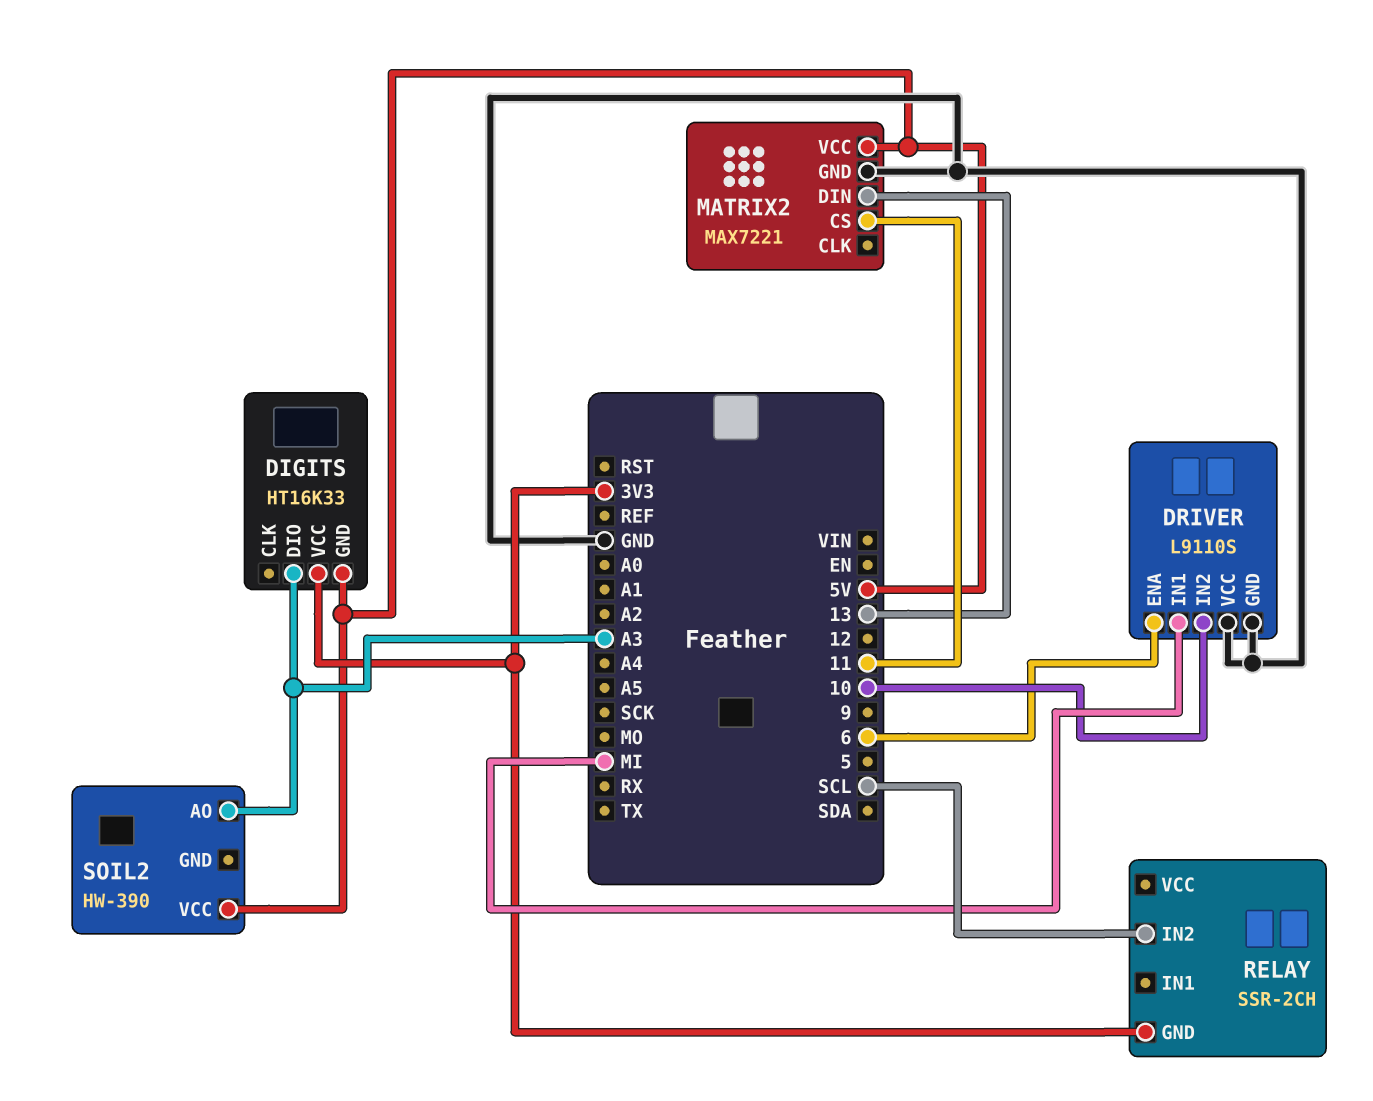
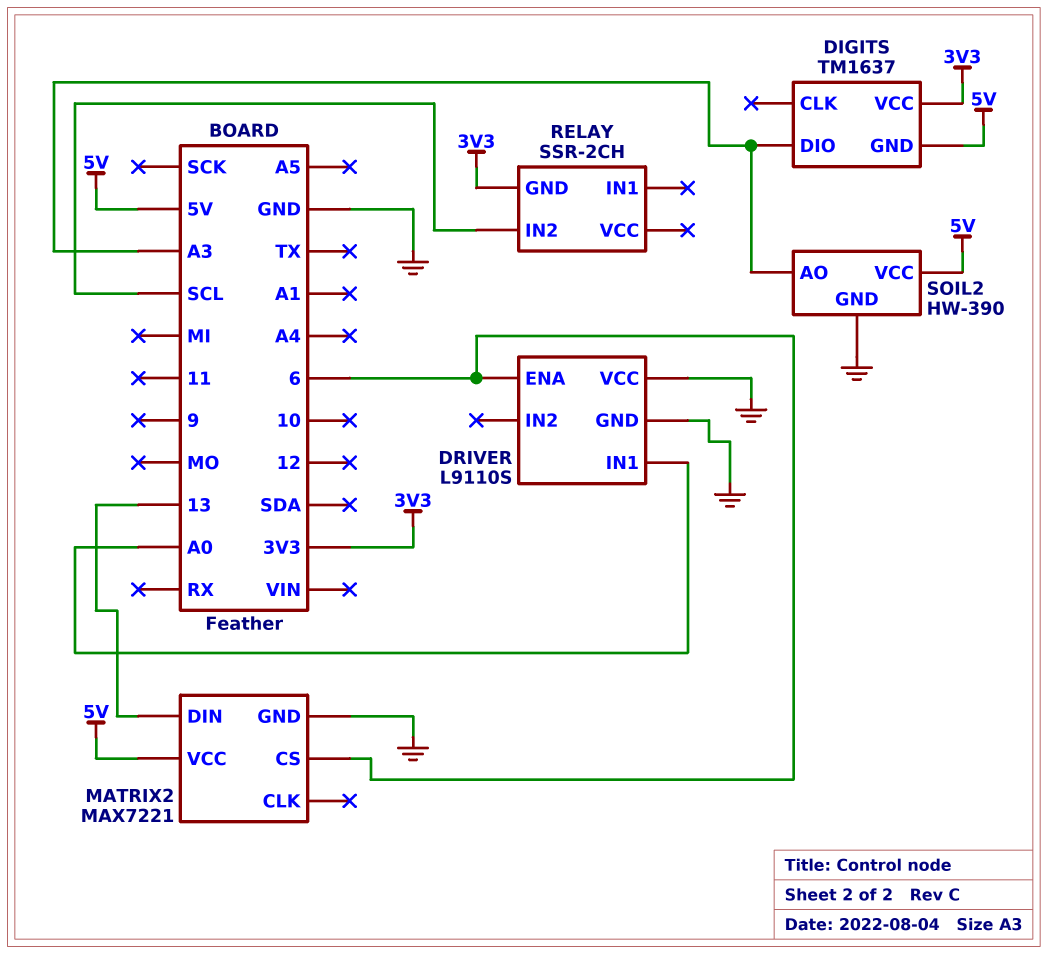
DIGITS: HT16K33 -> TM1637
DRIVER pin IN1: MI -> A0
DRIVER pin IN2: 10 -> none
MATRIX2 pin CS: 11 -> 6
SOIL2 pin GND: none -> GND

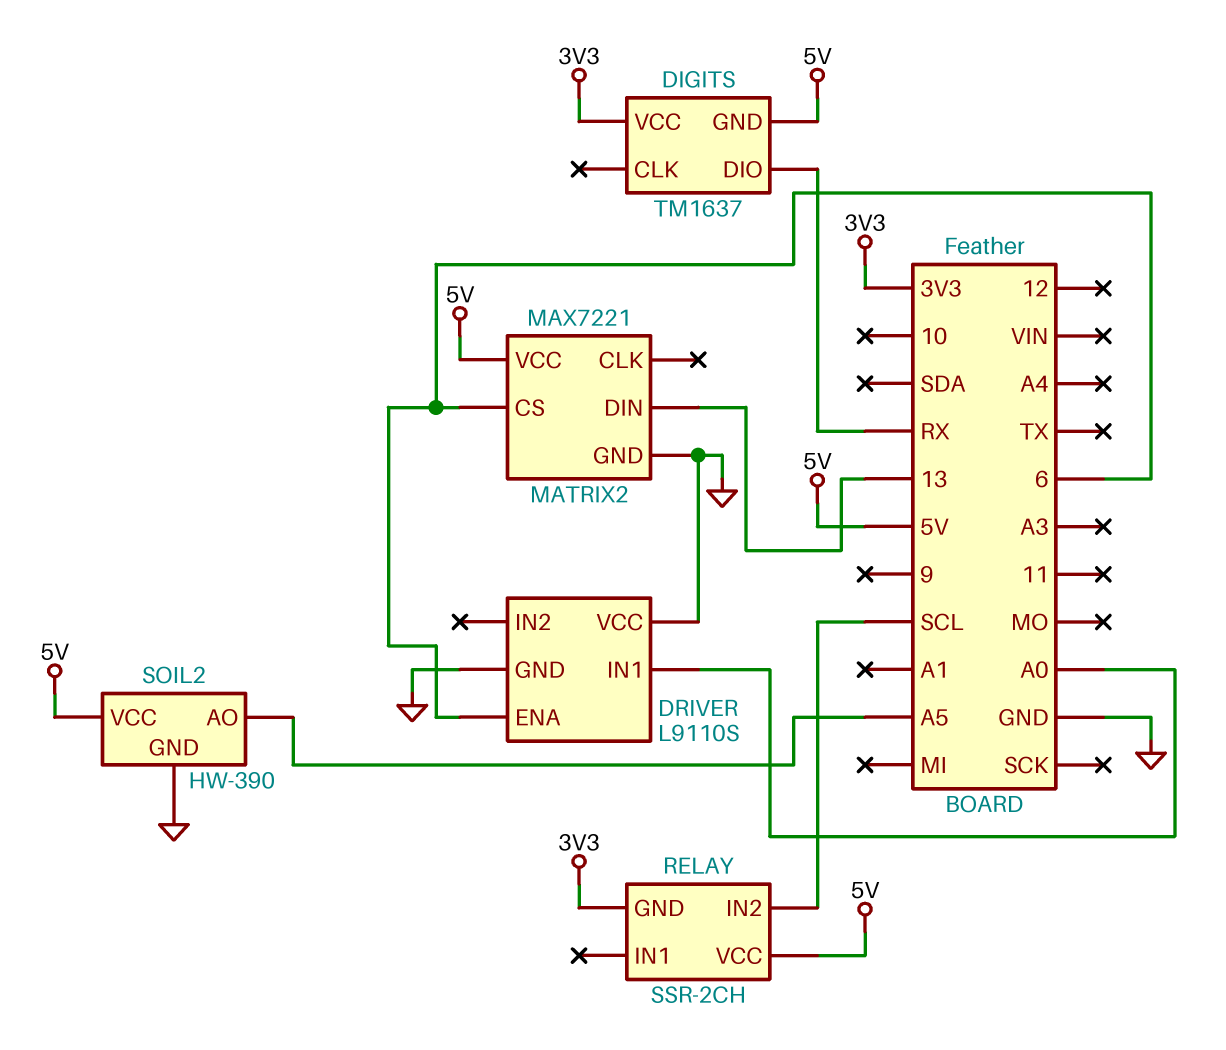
DIGITS pin DIO: A3 -> RX
RELAY pin VCC: none -> 5V
SOIL2 pin AO: A3 -> A5

